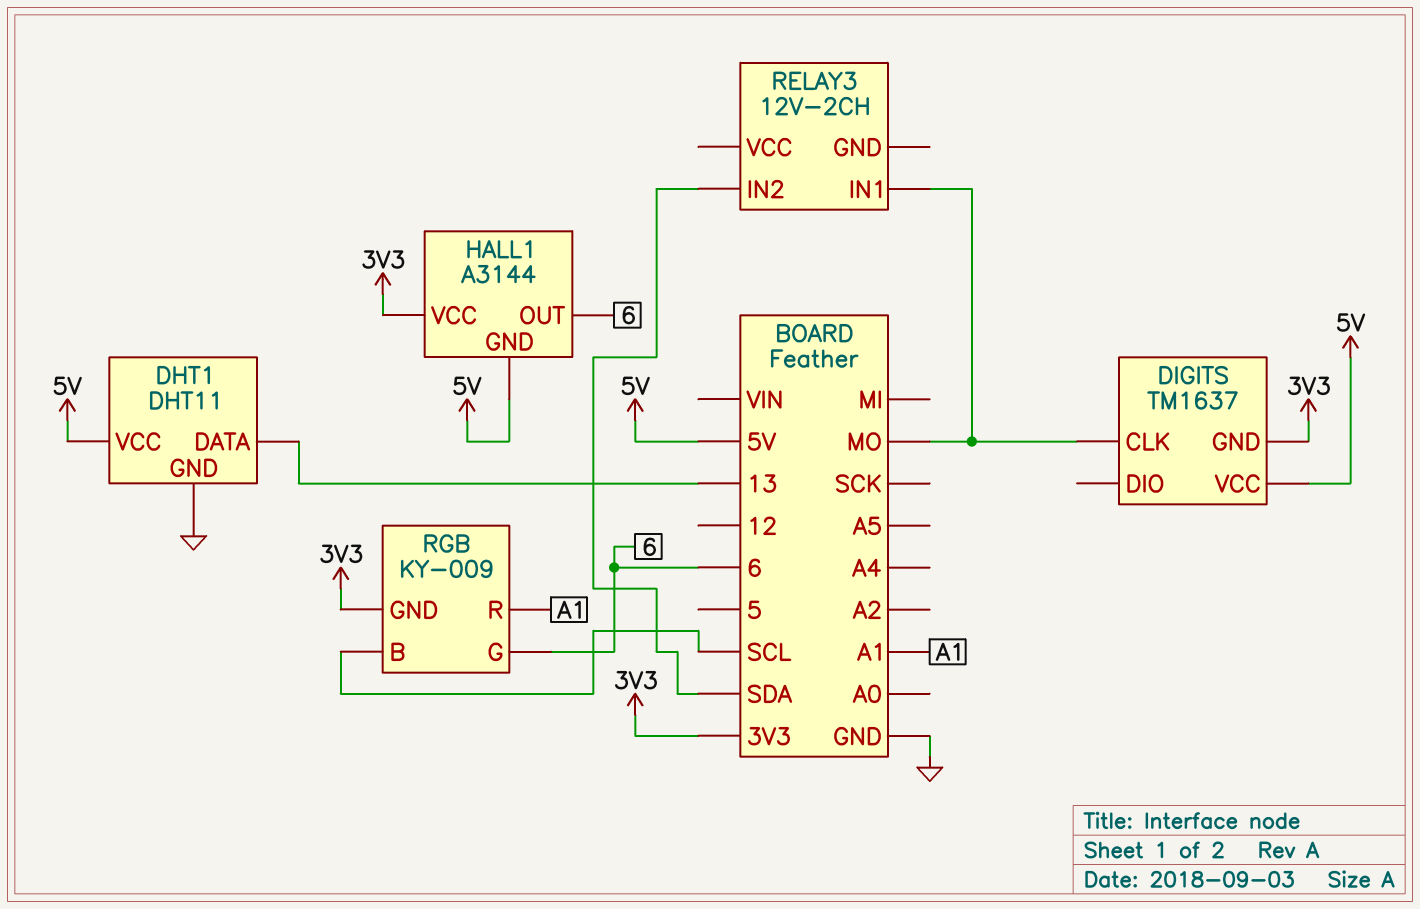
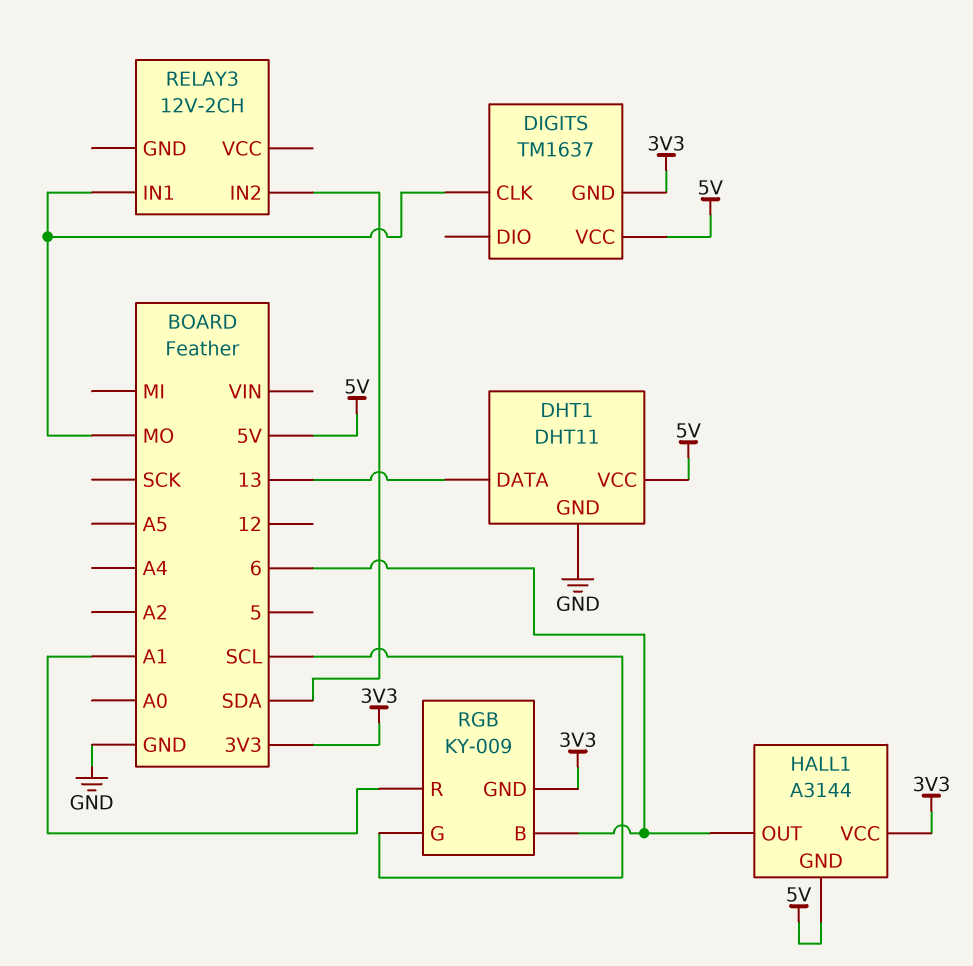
RGB pin B: SCL -> 6
RGB pin G: 6 -> SCL

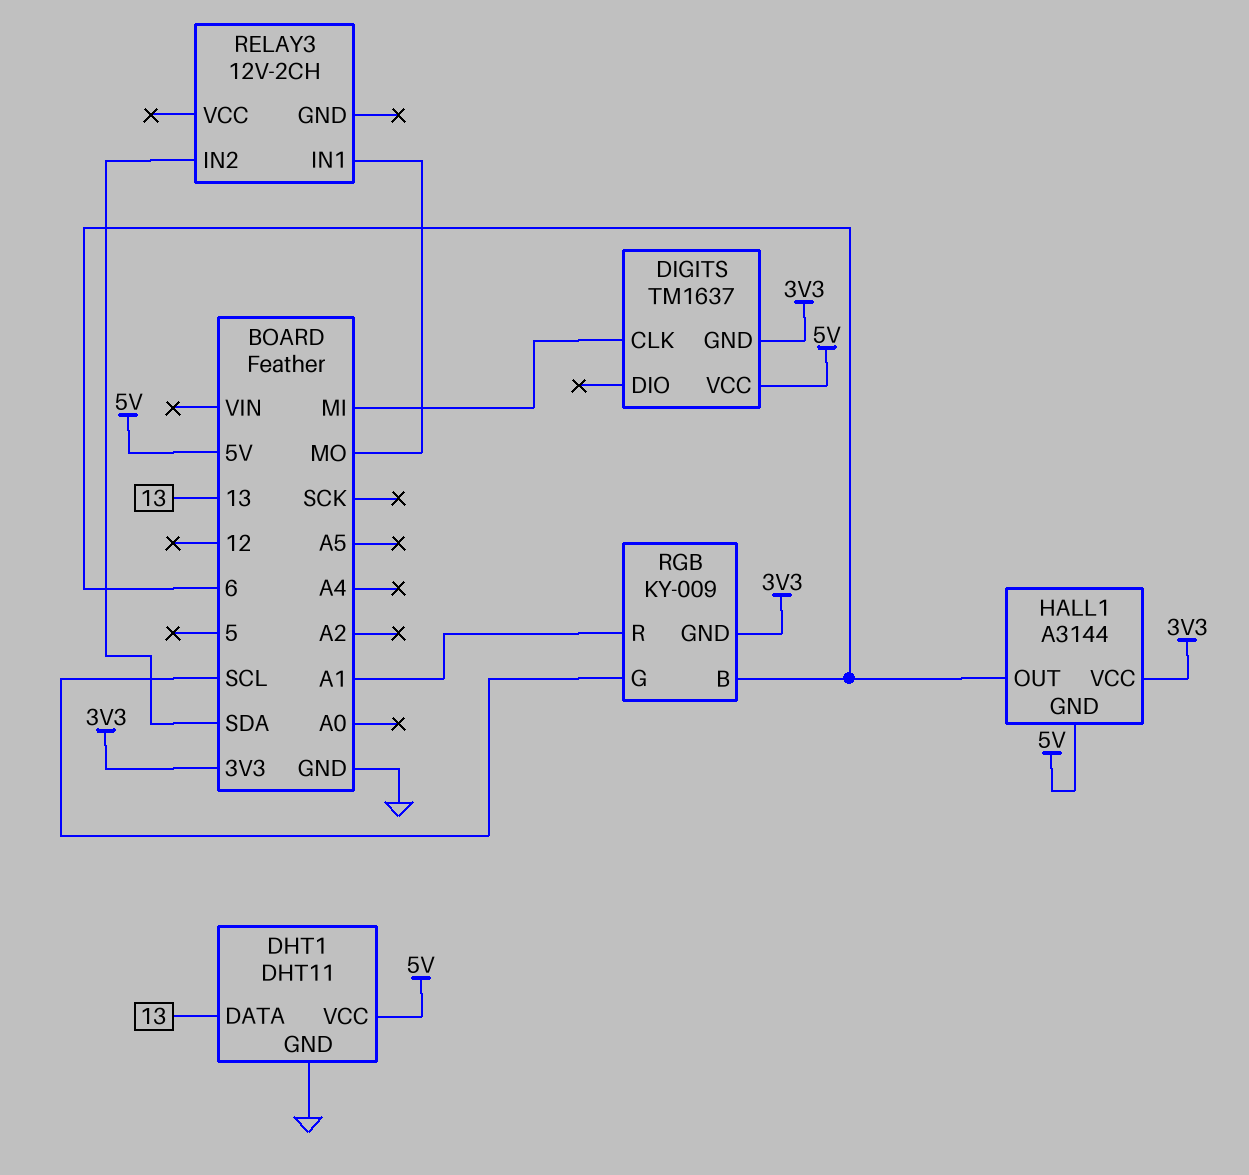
DIGITS pin CLK: MO -> MI

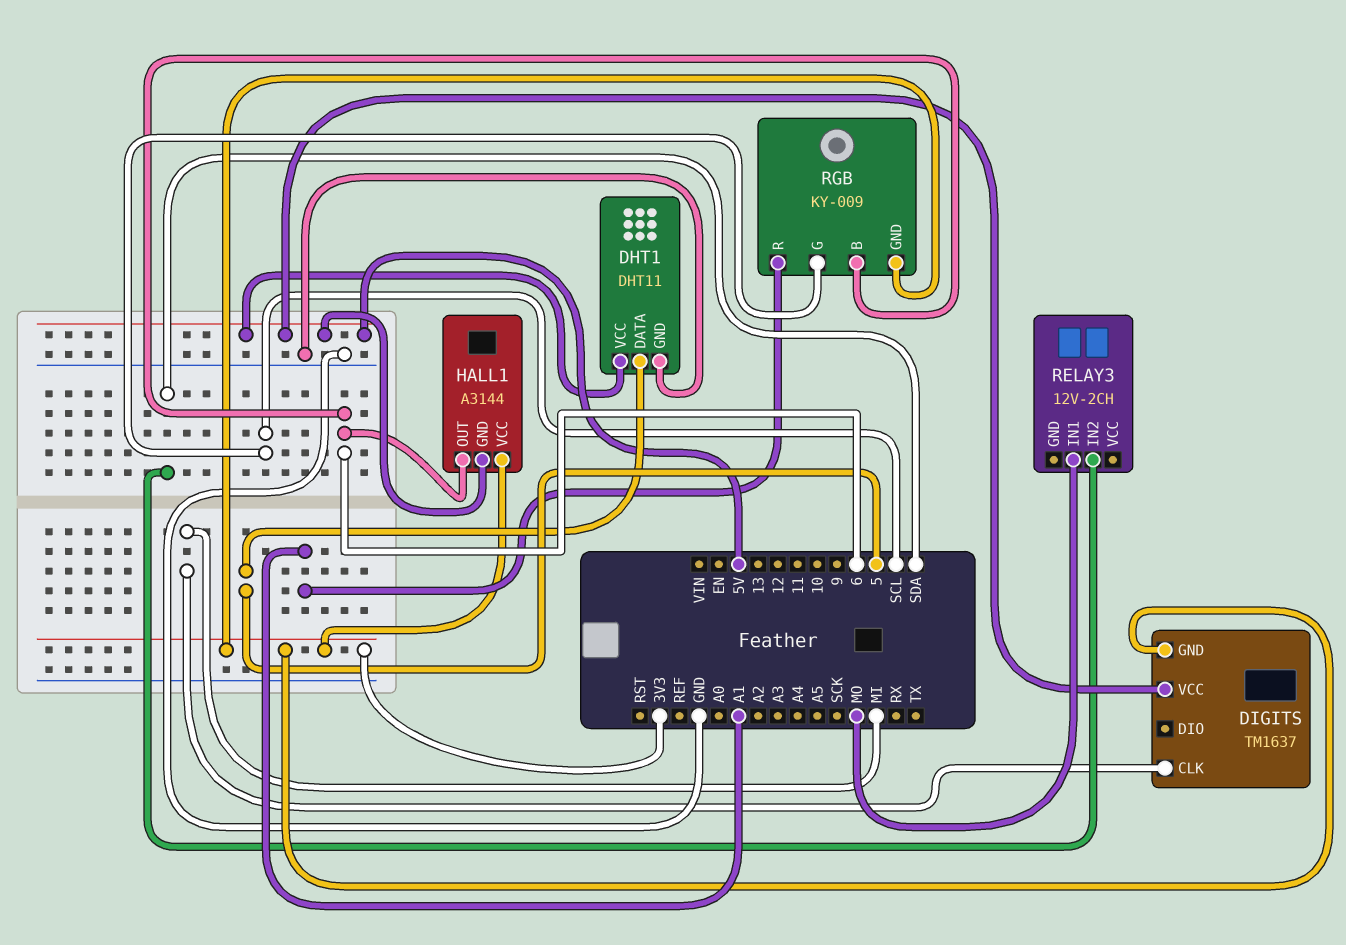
DHT1 pin DATA: 13 -> 5

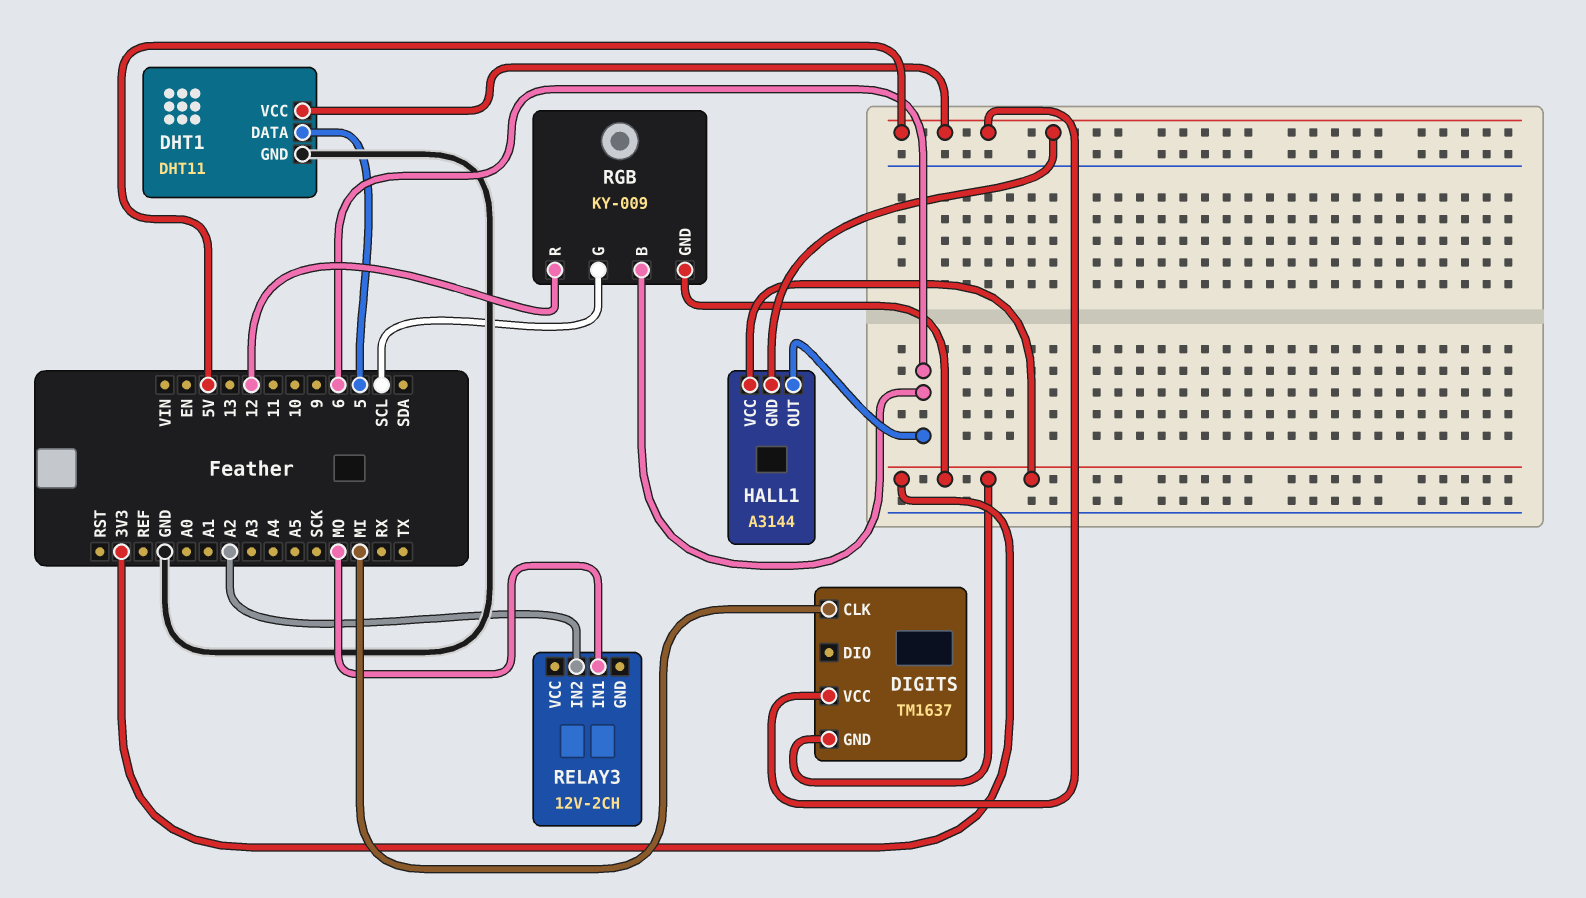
RELAY3 pin IN2: SDA -> A2
RGB pin R: A1 -> 12

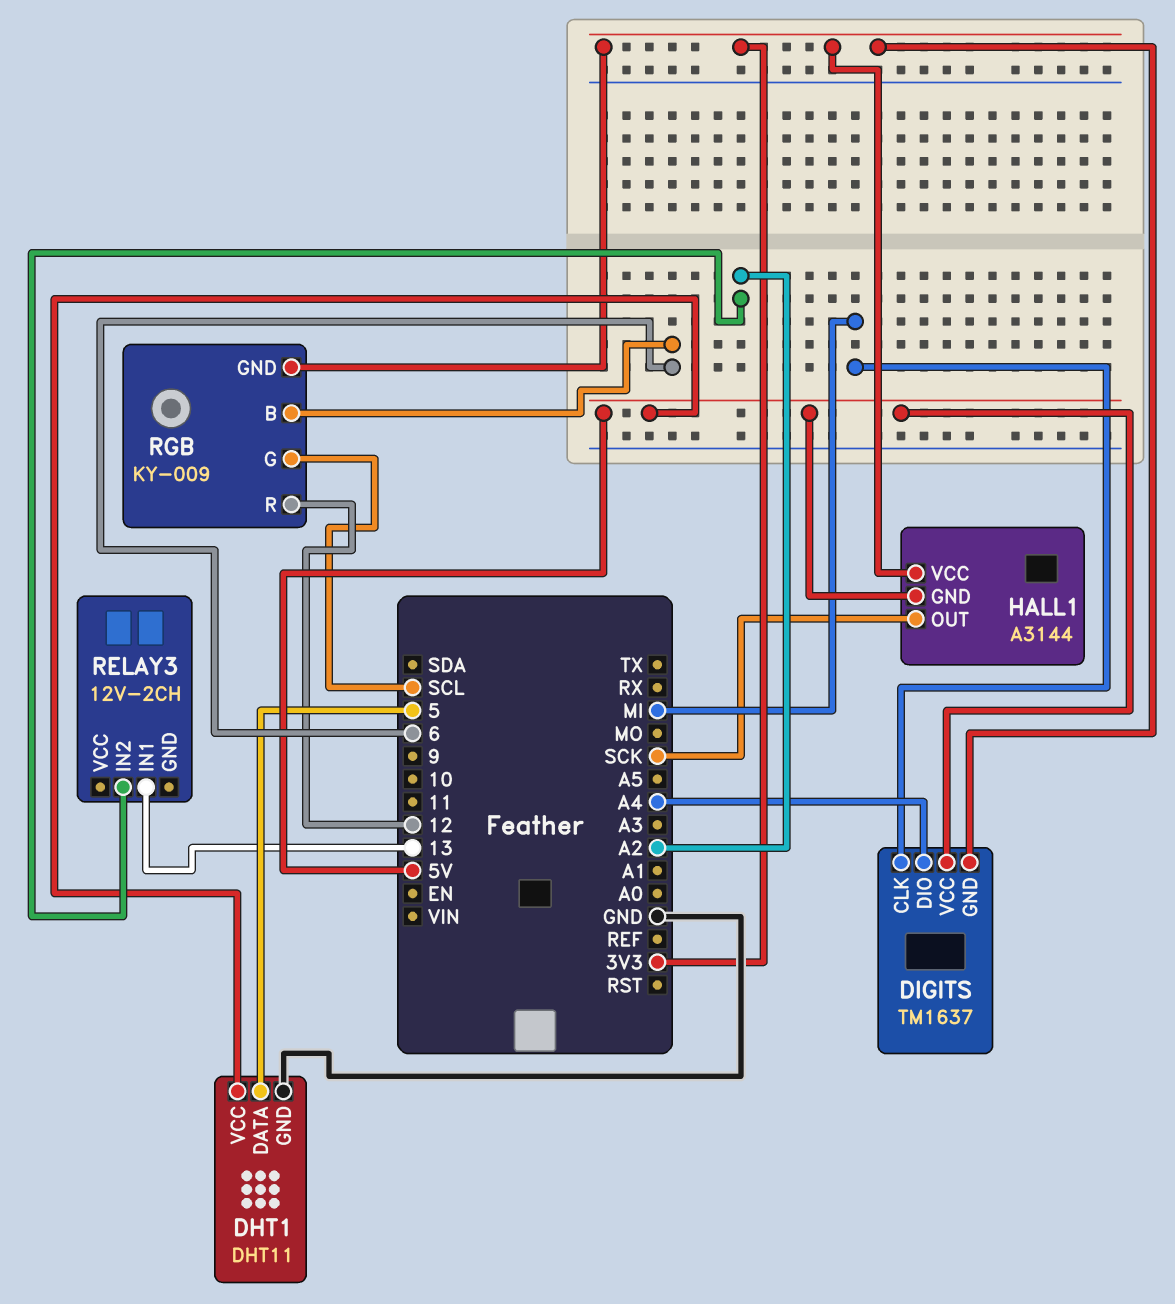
DIGITS pin DIO: none -> A4
HALL1 pin OUT: 6 -> SCK
RELAY3 pin IN1: MO -> 13

